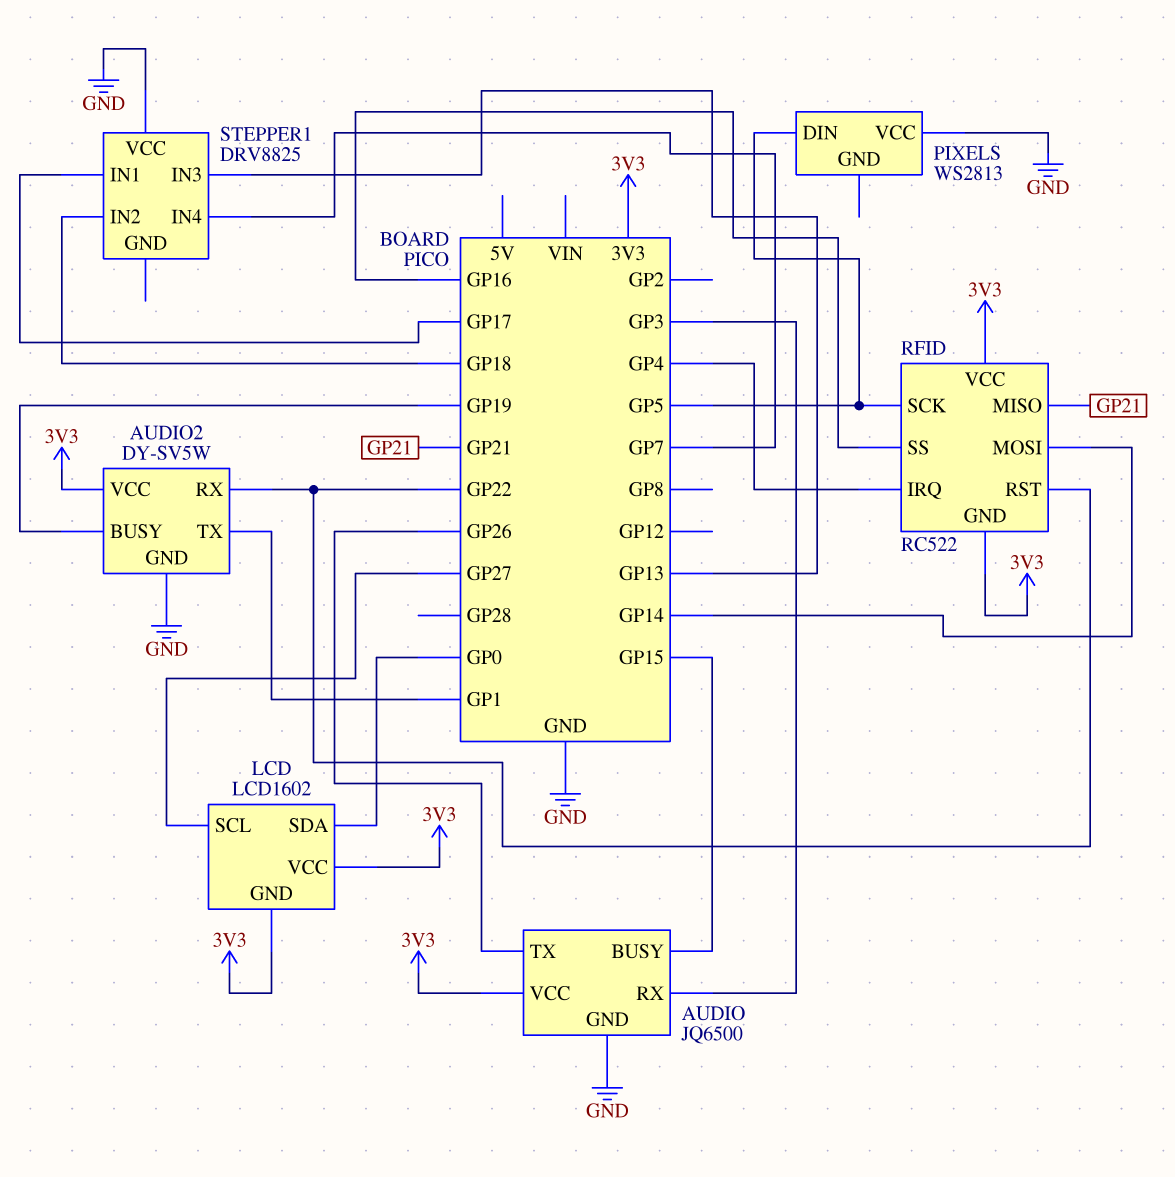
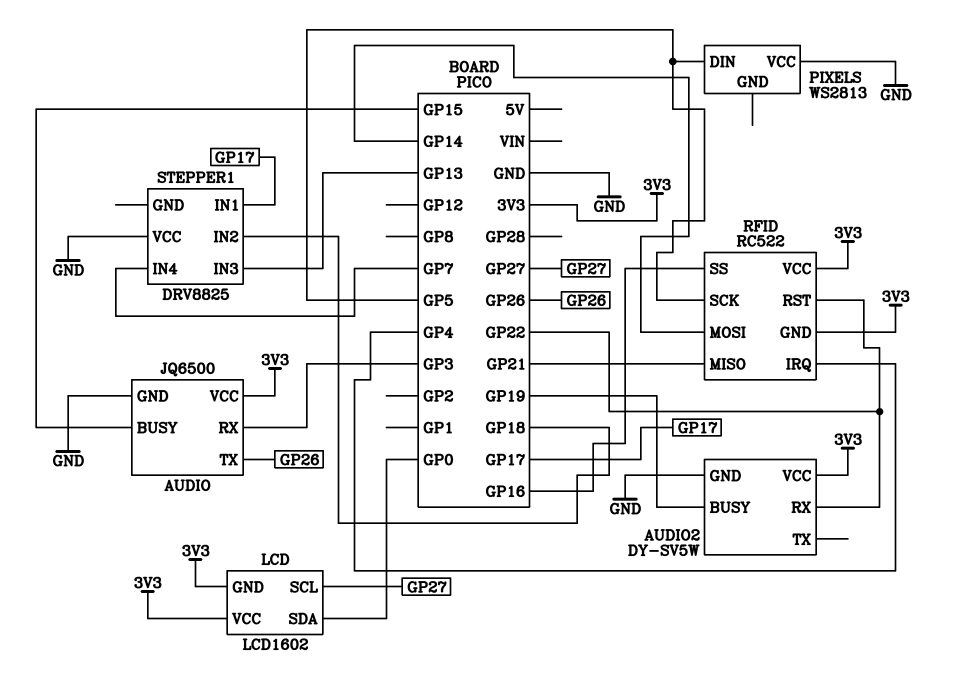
AUDIO2 pin TX: GP1 -> none

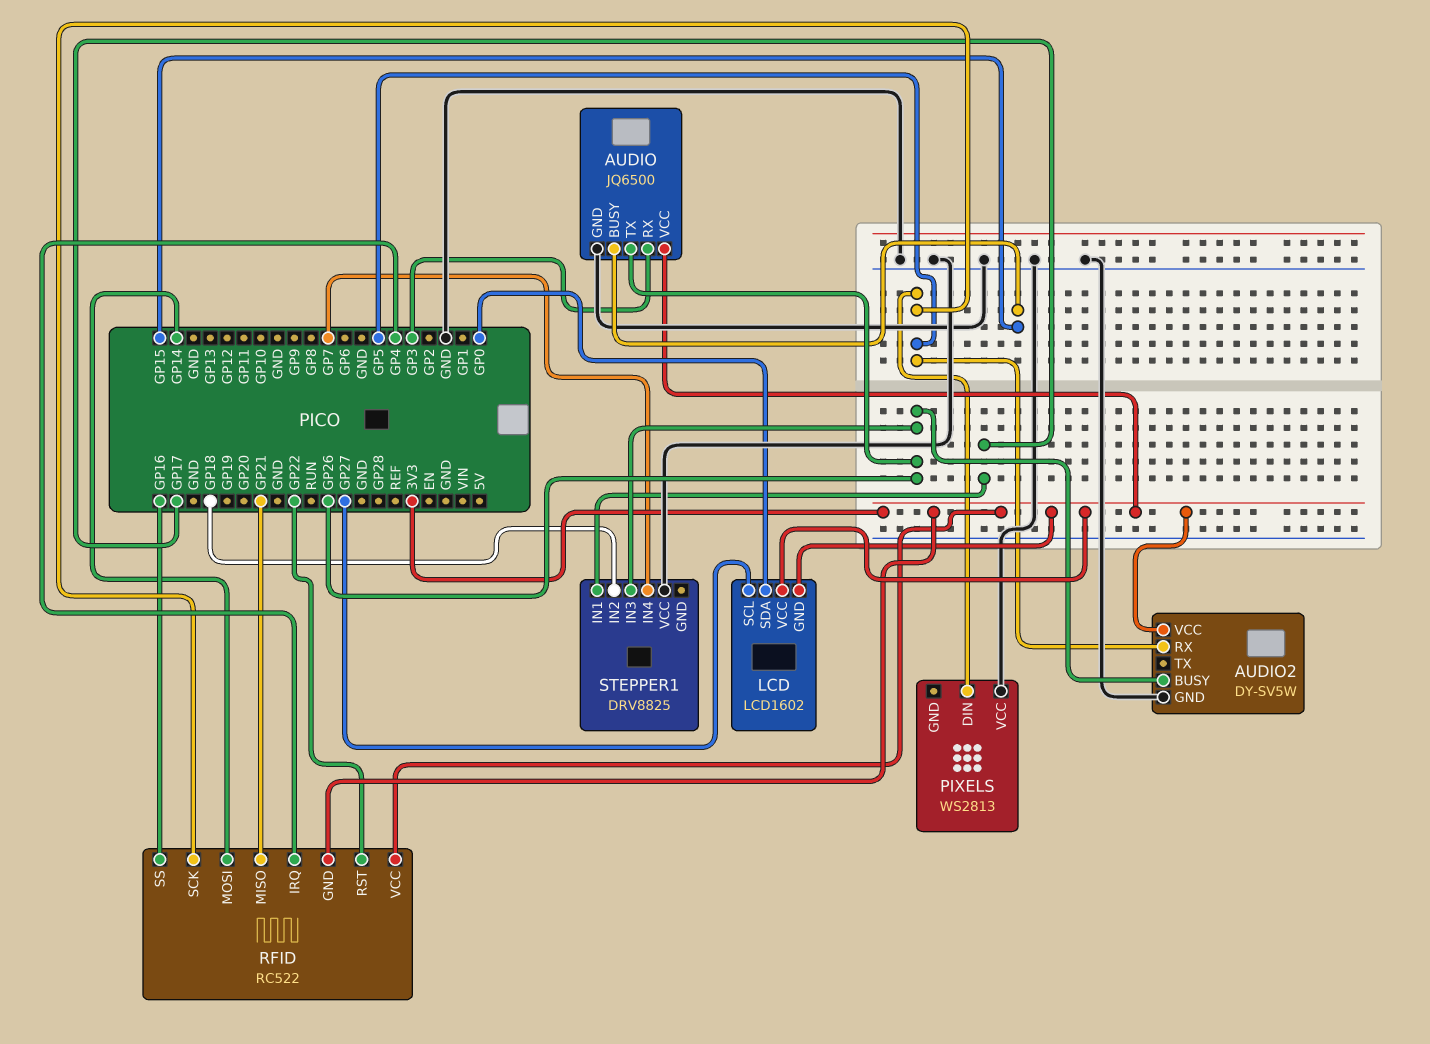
AUDIO2 pin BUSY: GP19 -> GP26
AUDIO2 pin RX: GP22 -> GP5
STEPPER1 pin IN3: GP13 -> GP26

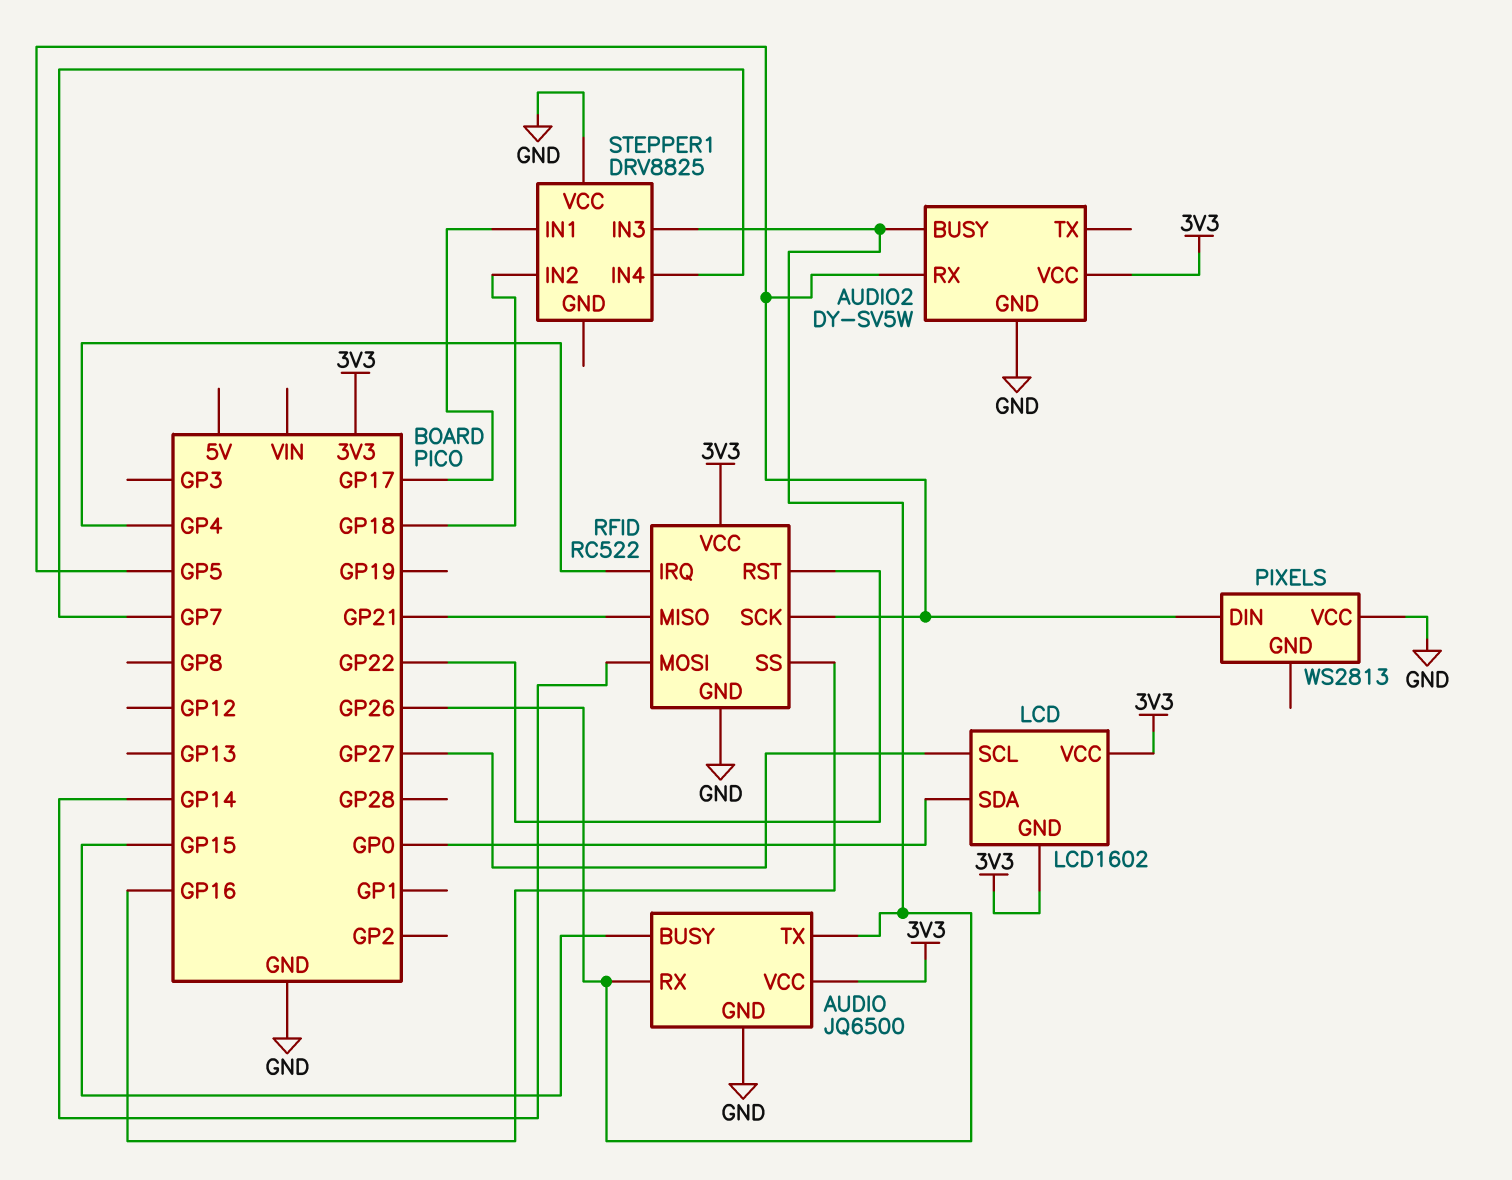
AUDIO pin RX: GP3 -> GP26
RFID pin GND: 3V3 -> GND

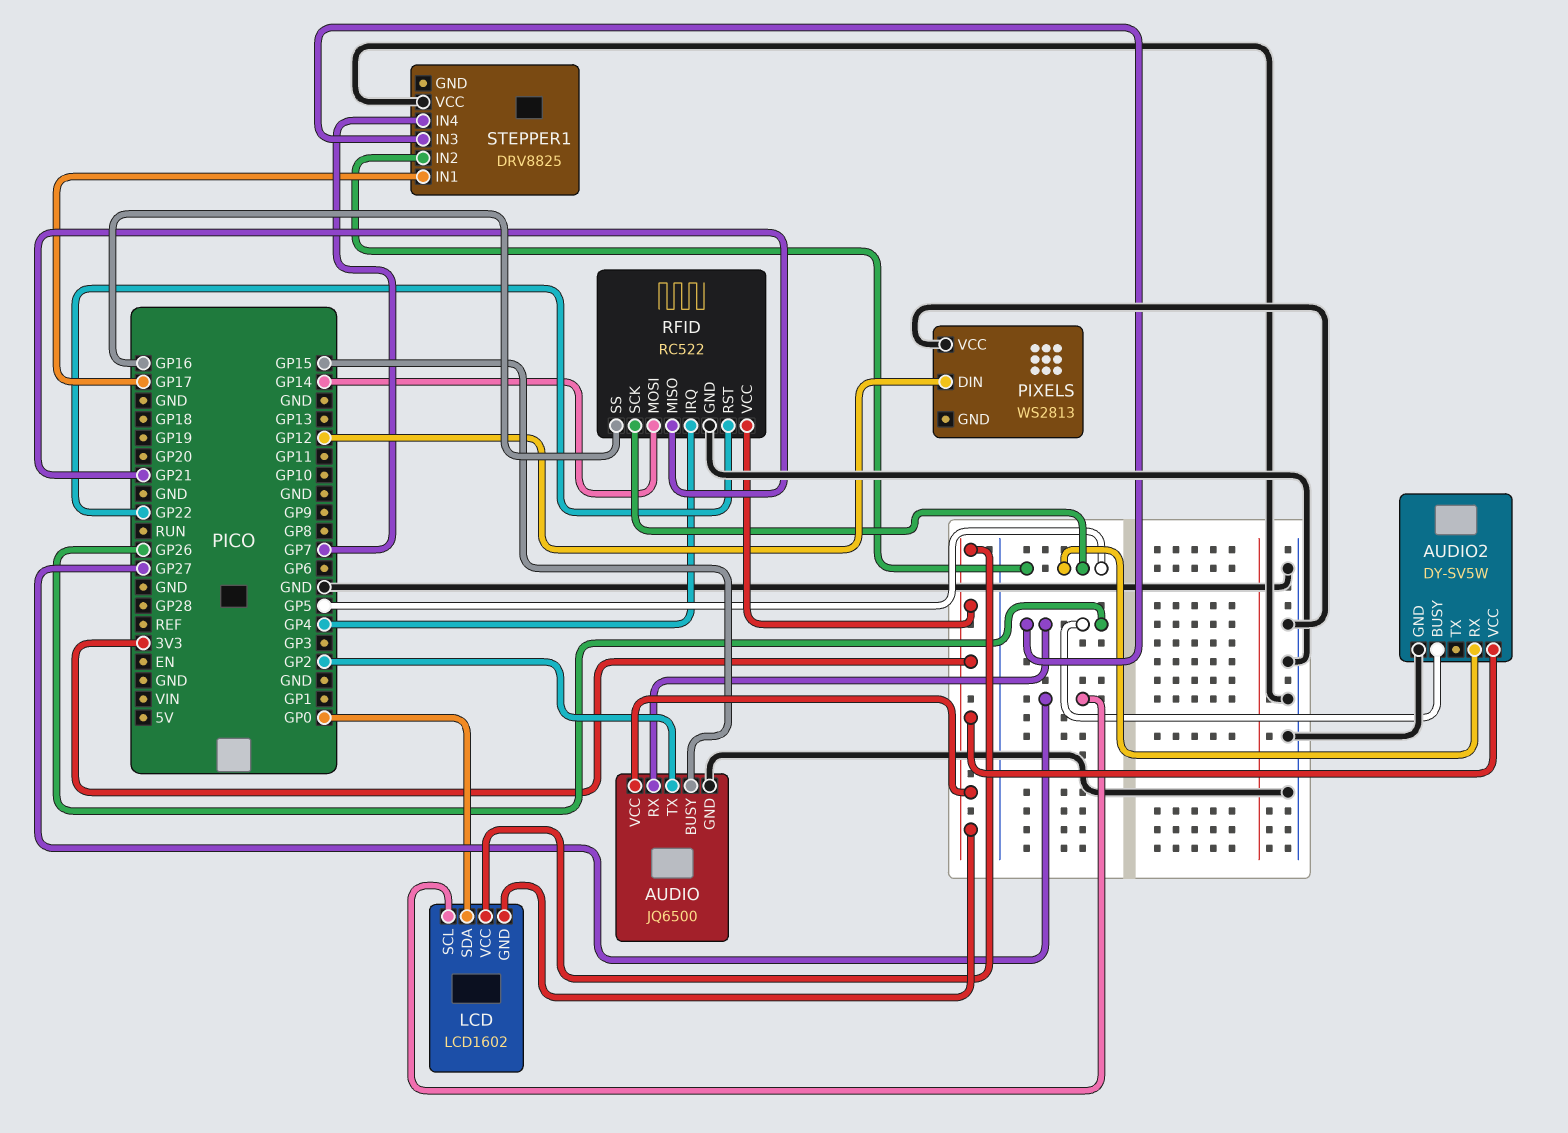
AUDIO pin TX: GP26 -> GP2
PIXELS pin DIN: GP5 -> GP12
STEPPER1 pin IN2: GP18 -> GP5

